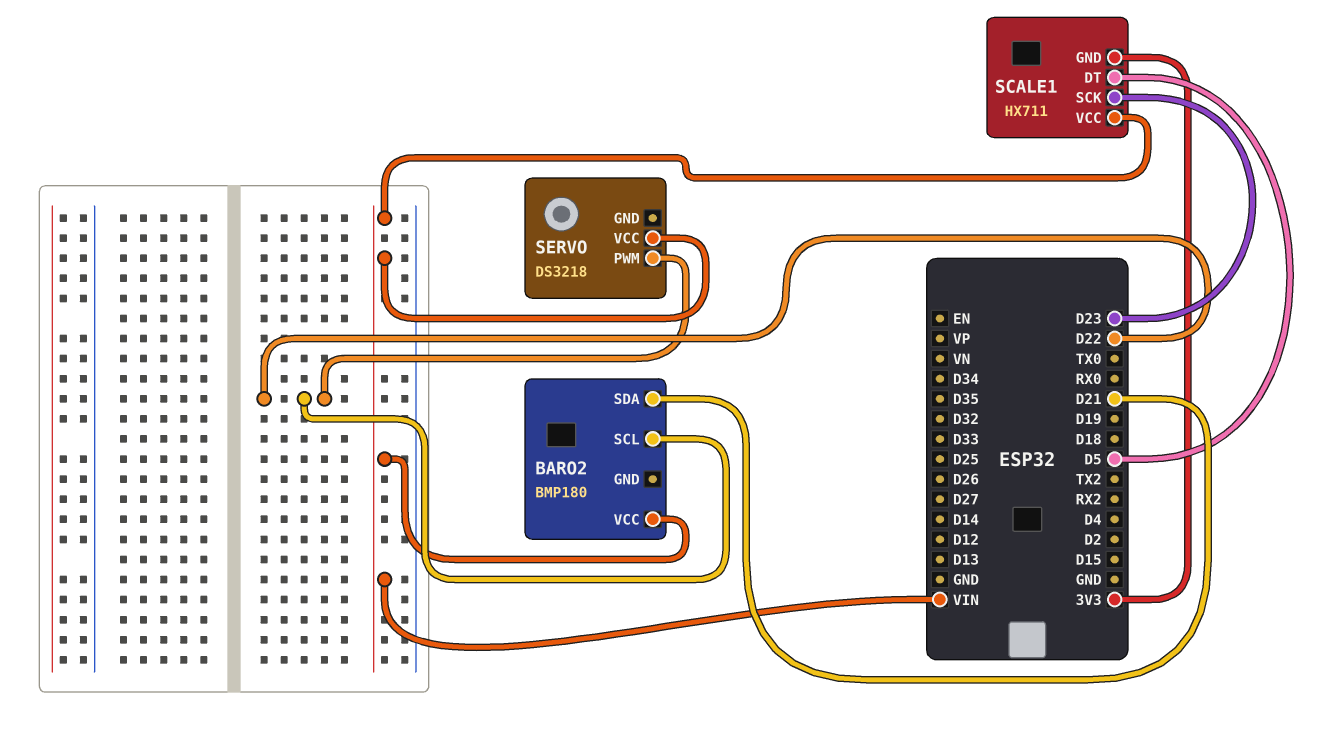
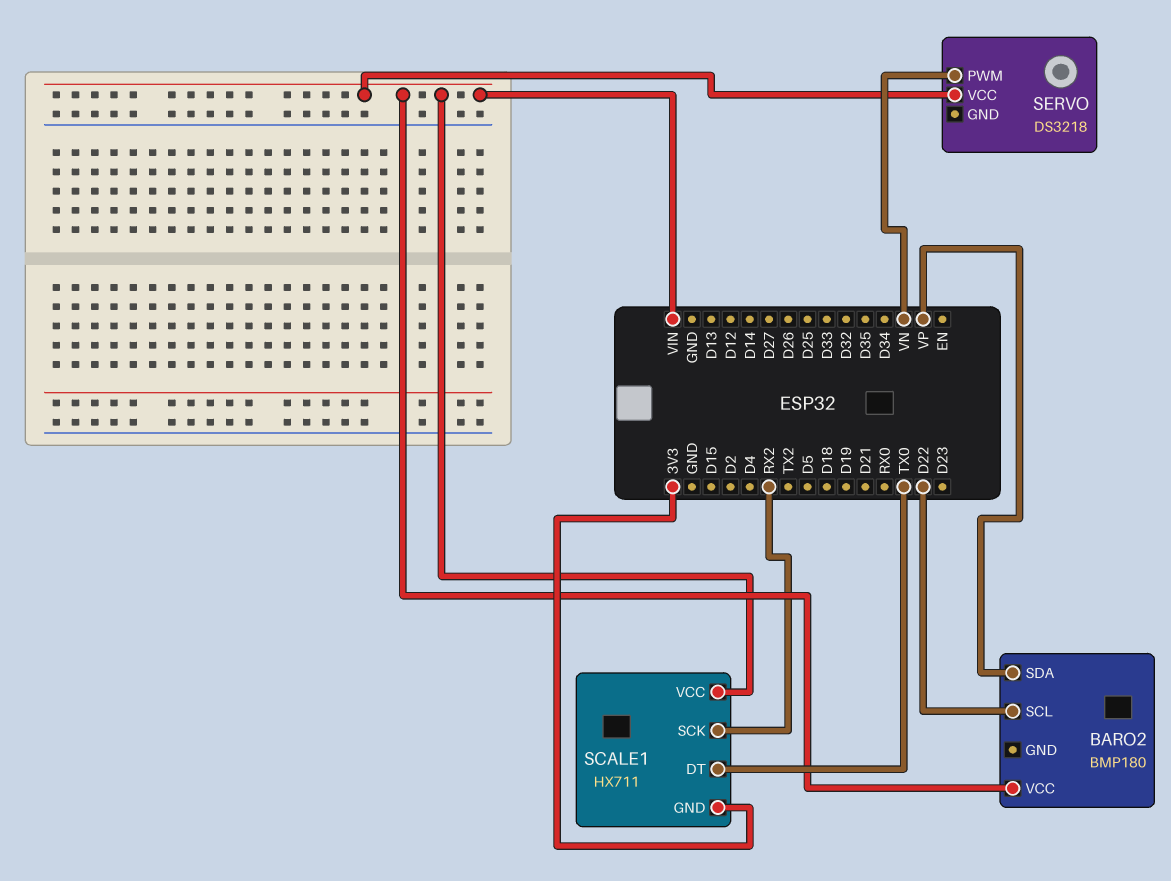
BARO2 pin SDA: D21 -> VP
SCALE1 pin DT: D5 -> TX0
SCALE1 pin SCK: D23 -> RX2
SERVO pin PWM: D22 -> VN

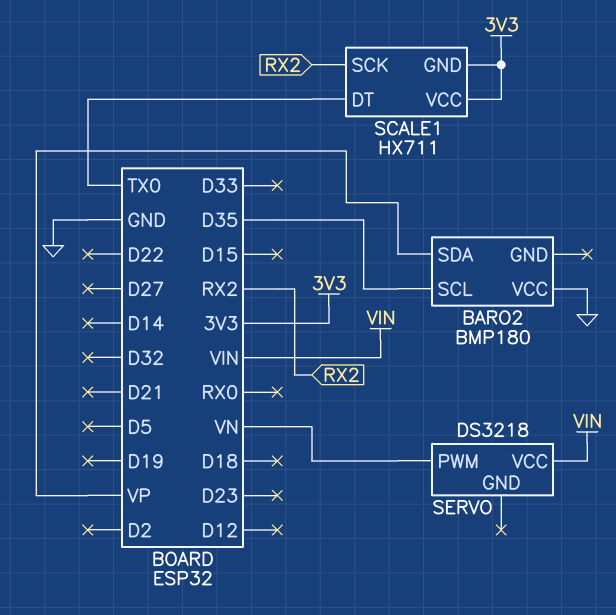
BARO2 pin SCL: D22 -> D35
BARO2 pin VCC: VIN -> GND
SCALE1 pin VCC: VIN -> 3V3

